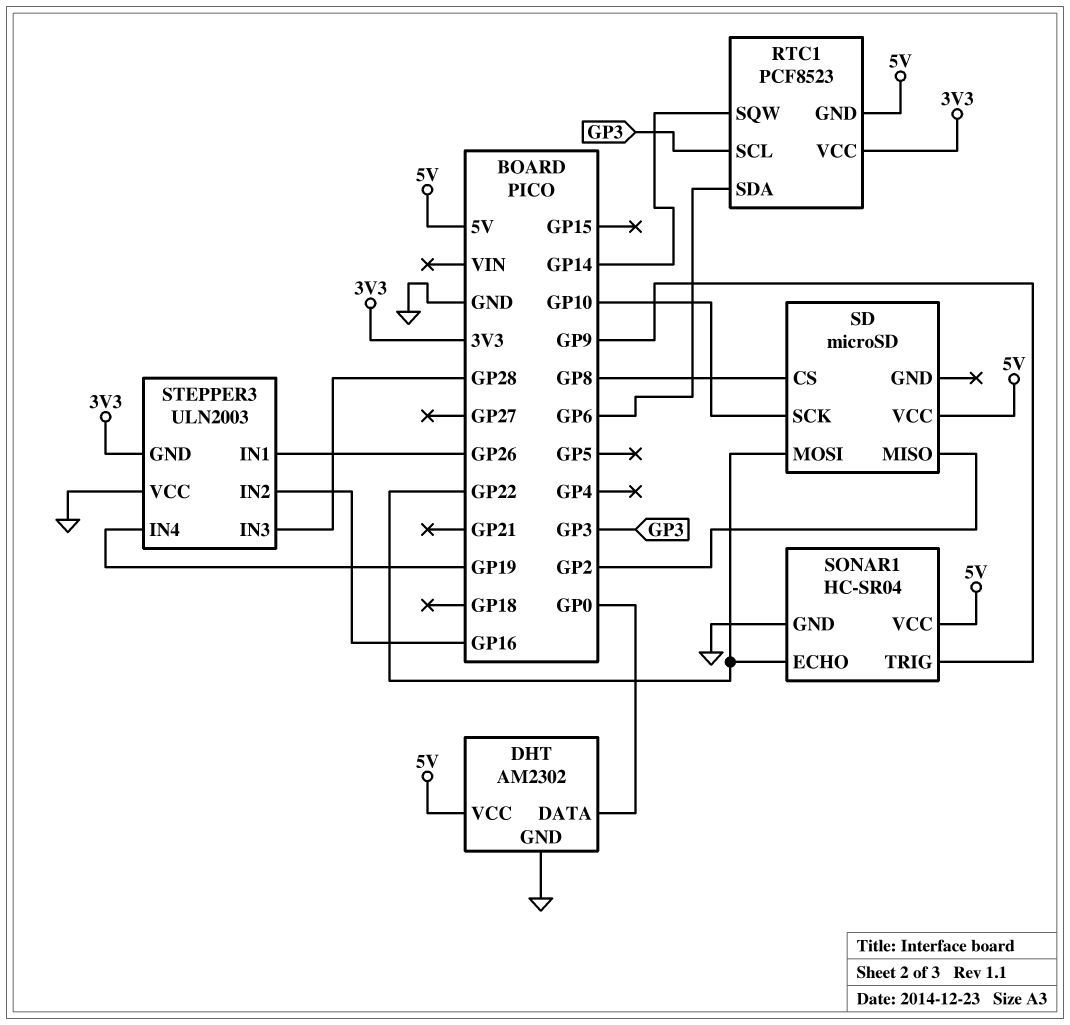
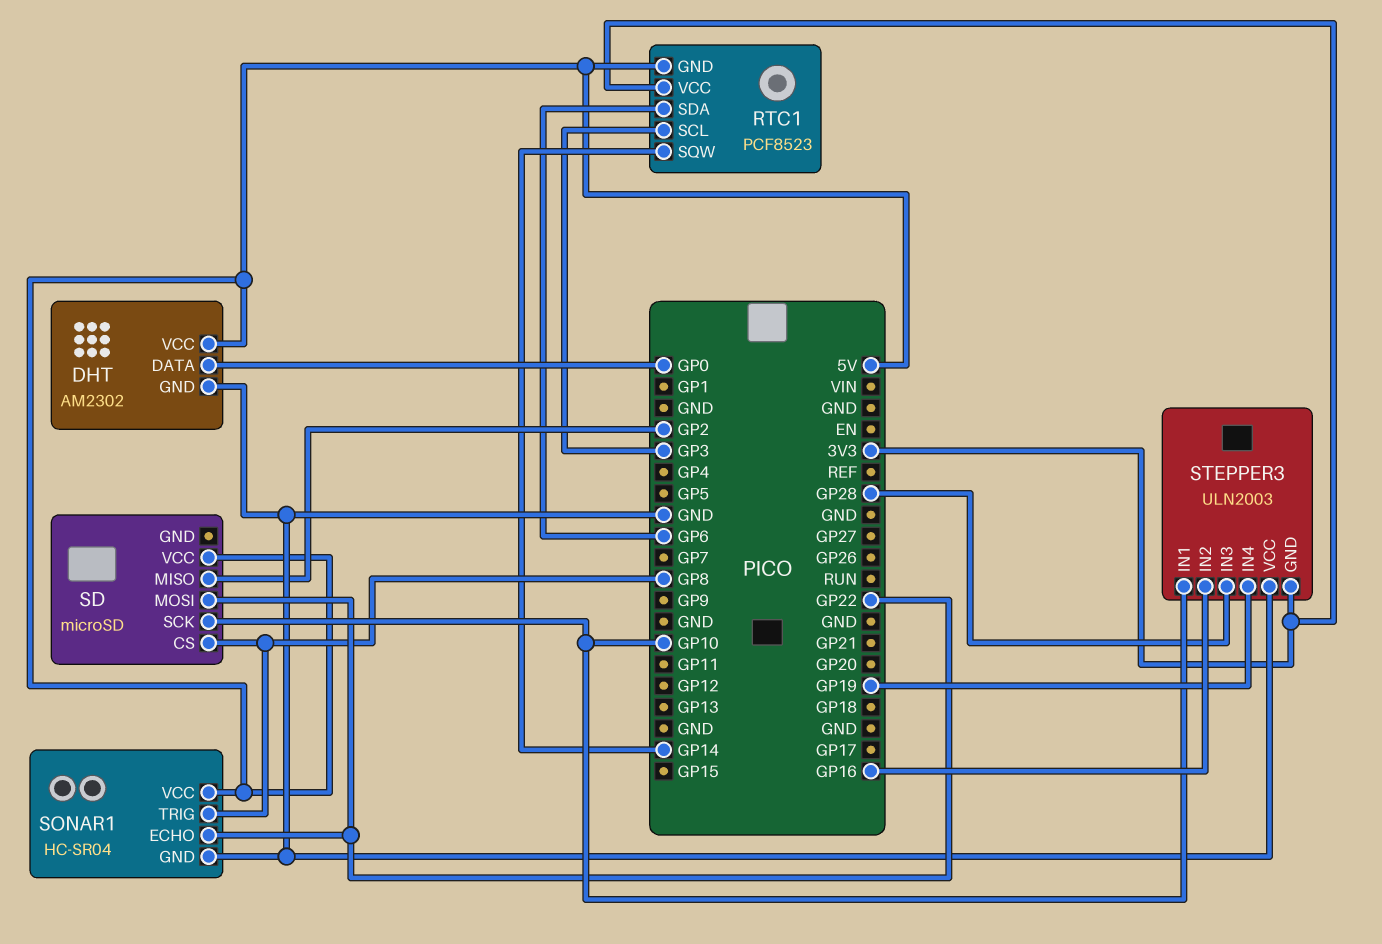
SONAR1 pin TRIG: GP9 -> GP8
STEPPER3 pin IN1: GP26 -> GP10

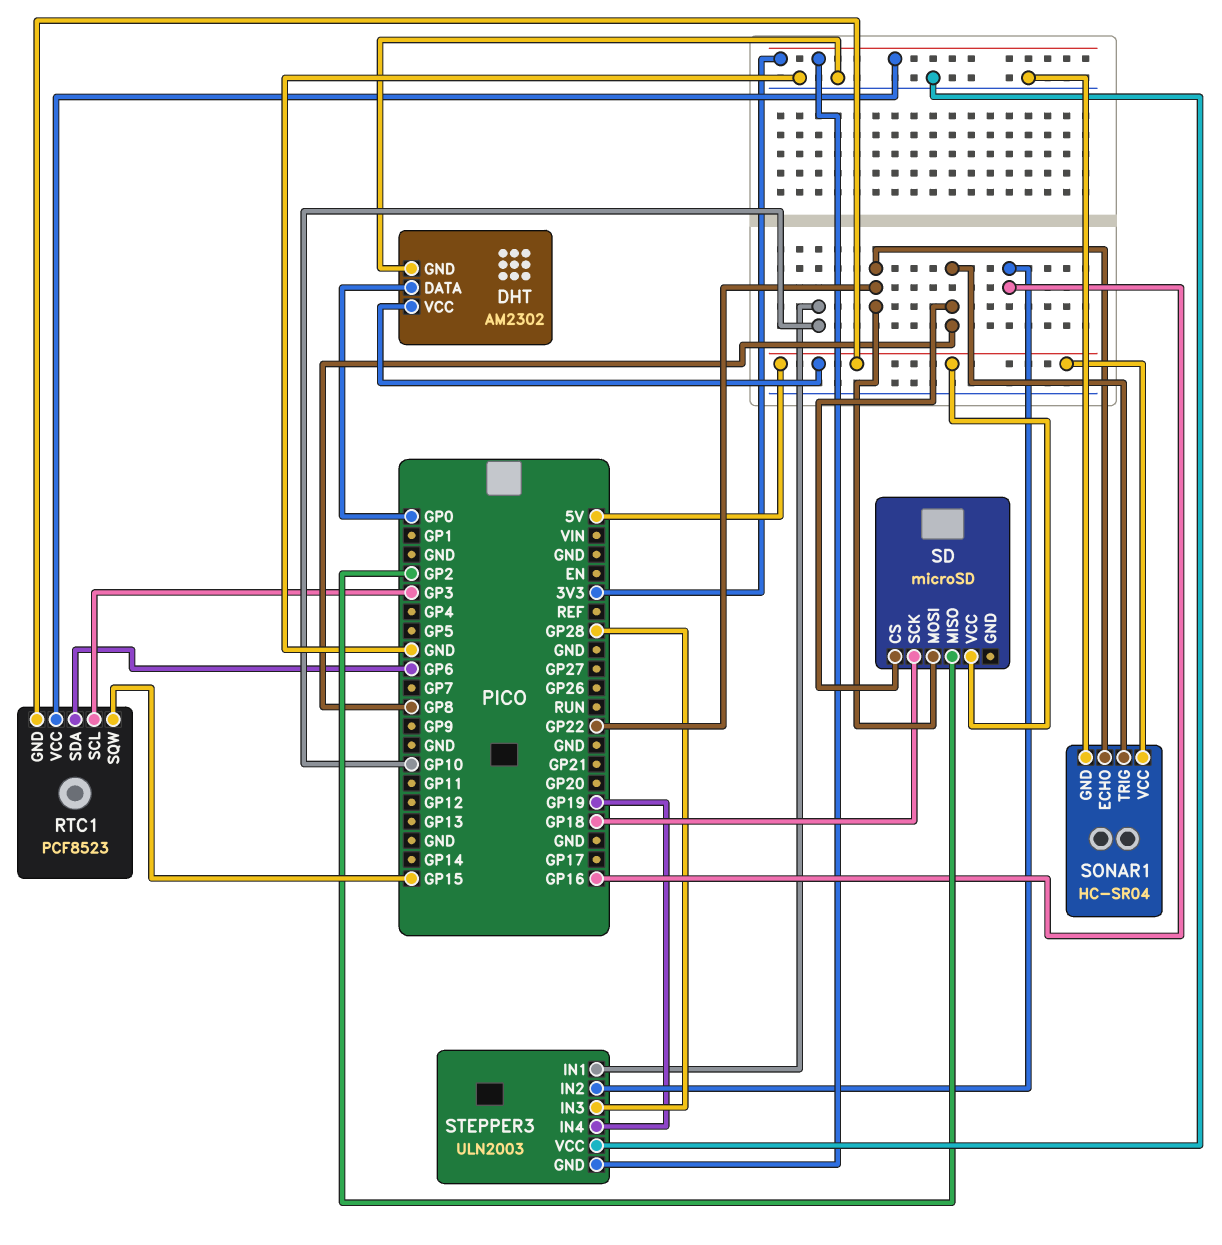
RTC1 pin SQW: GP14 -> GP15
SD pin SCK: GP10 -> GP18

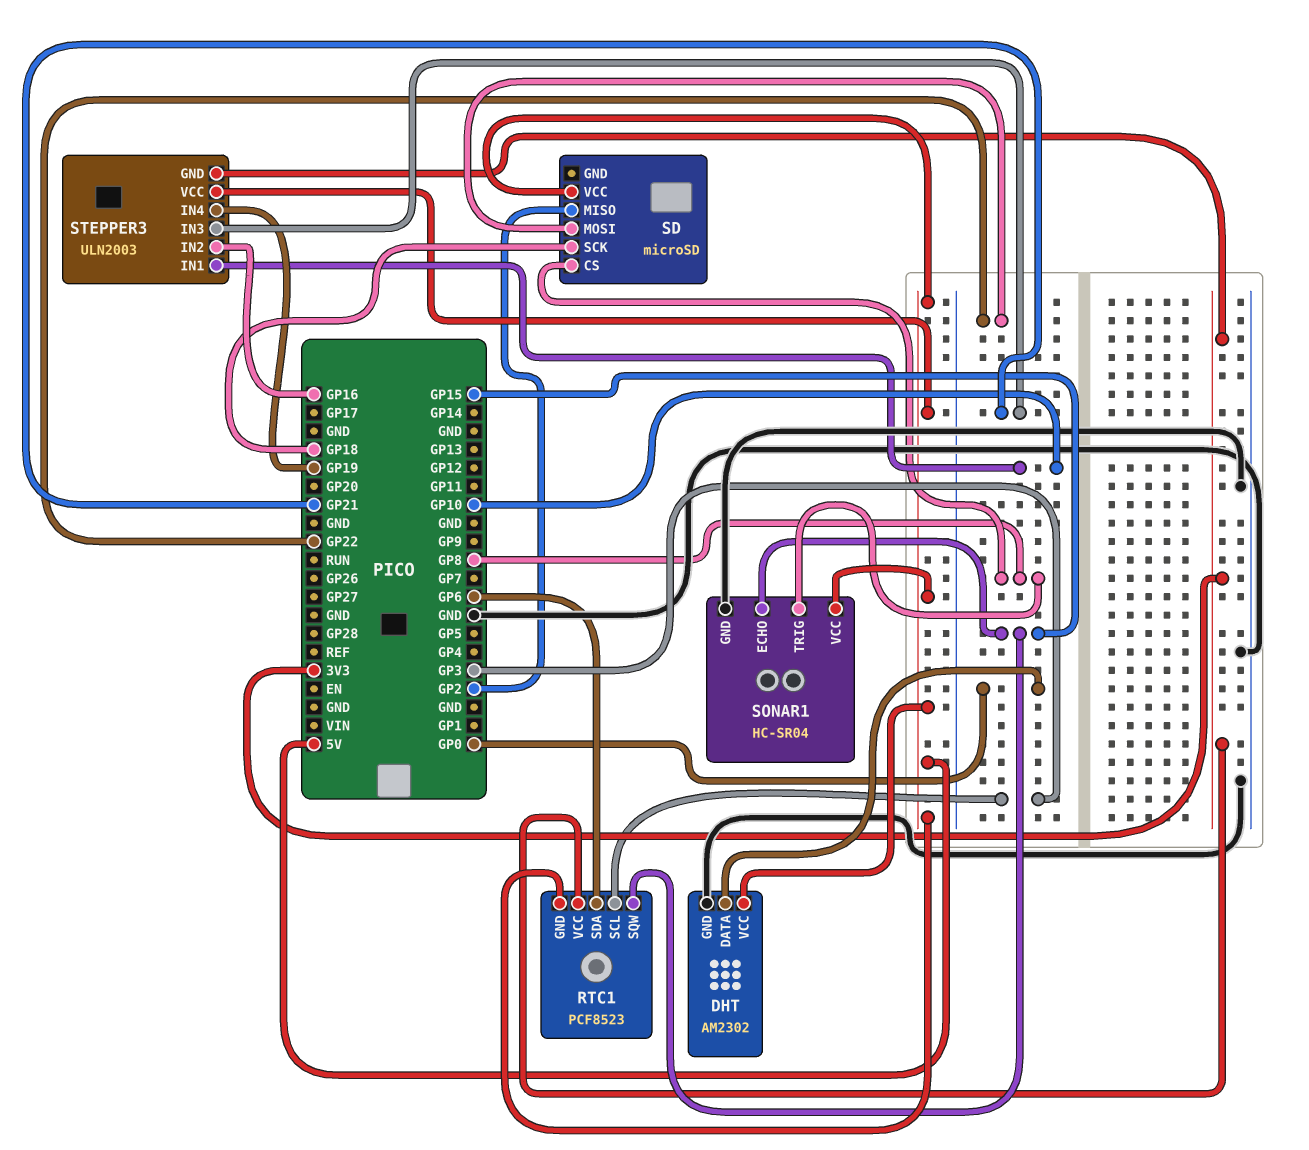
SONAR1 pin ECHO: GP22 -> GP15
STEPPER3 pin IN3: GP28 -> GP21
STEPPER3 pin VCC: GND -> 5V

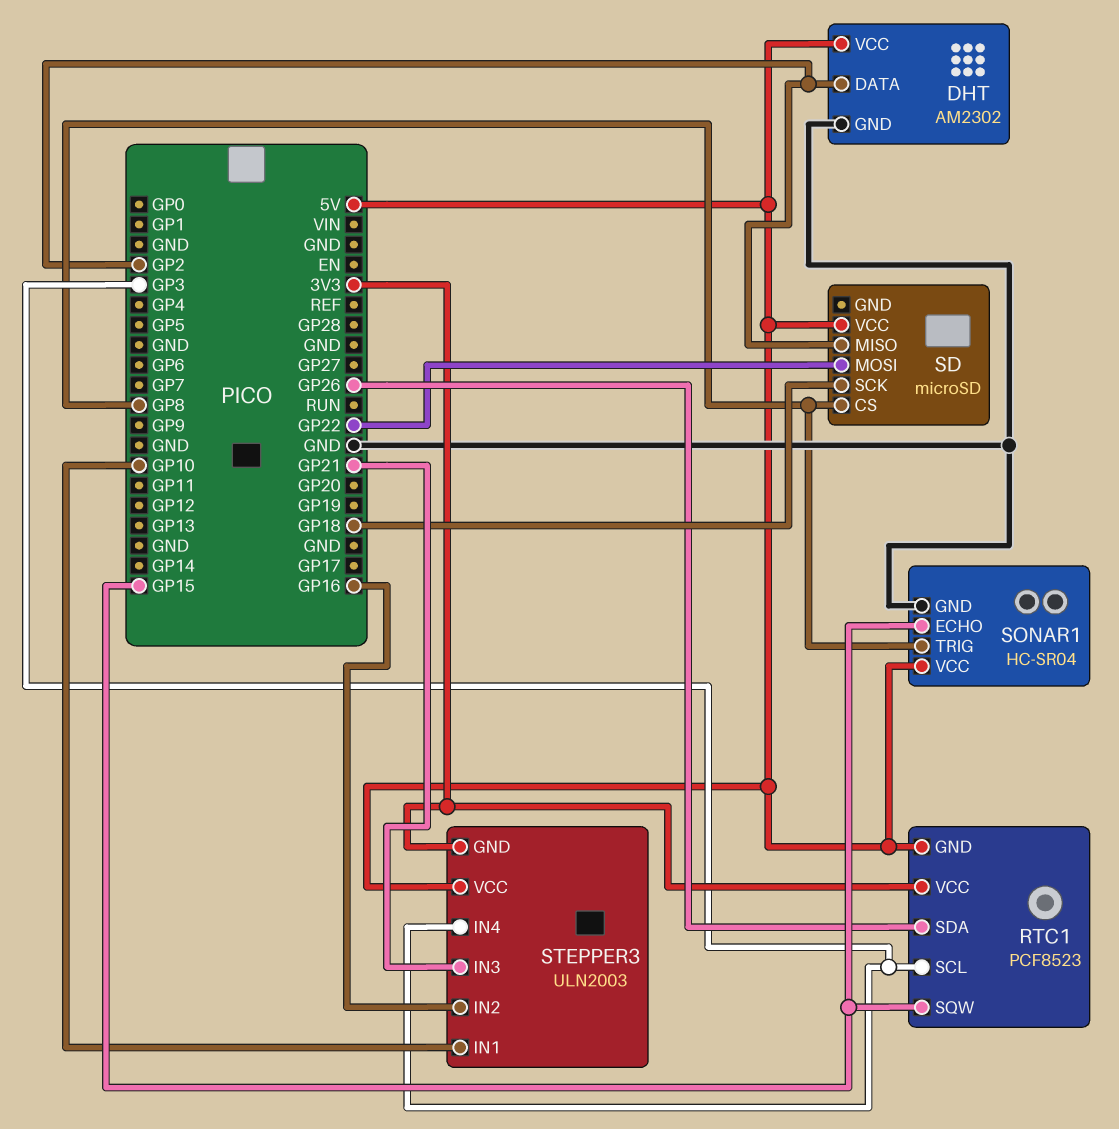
DHT pin DATA: GP0 -> GP2
RTC1 pin SDA: GP6 -> GP26
STEPPER3 pin IN4: GP19 -> GP3

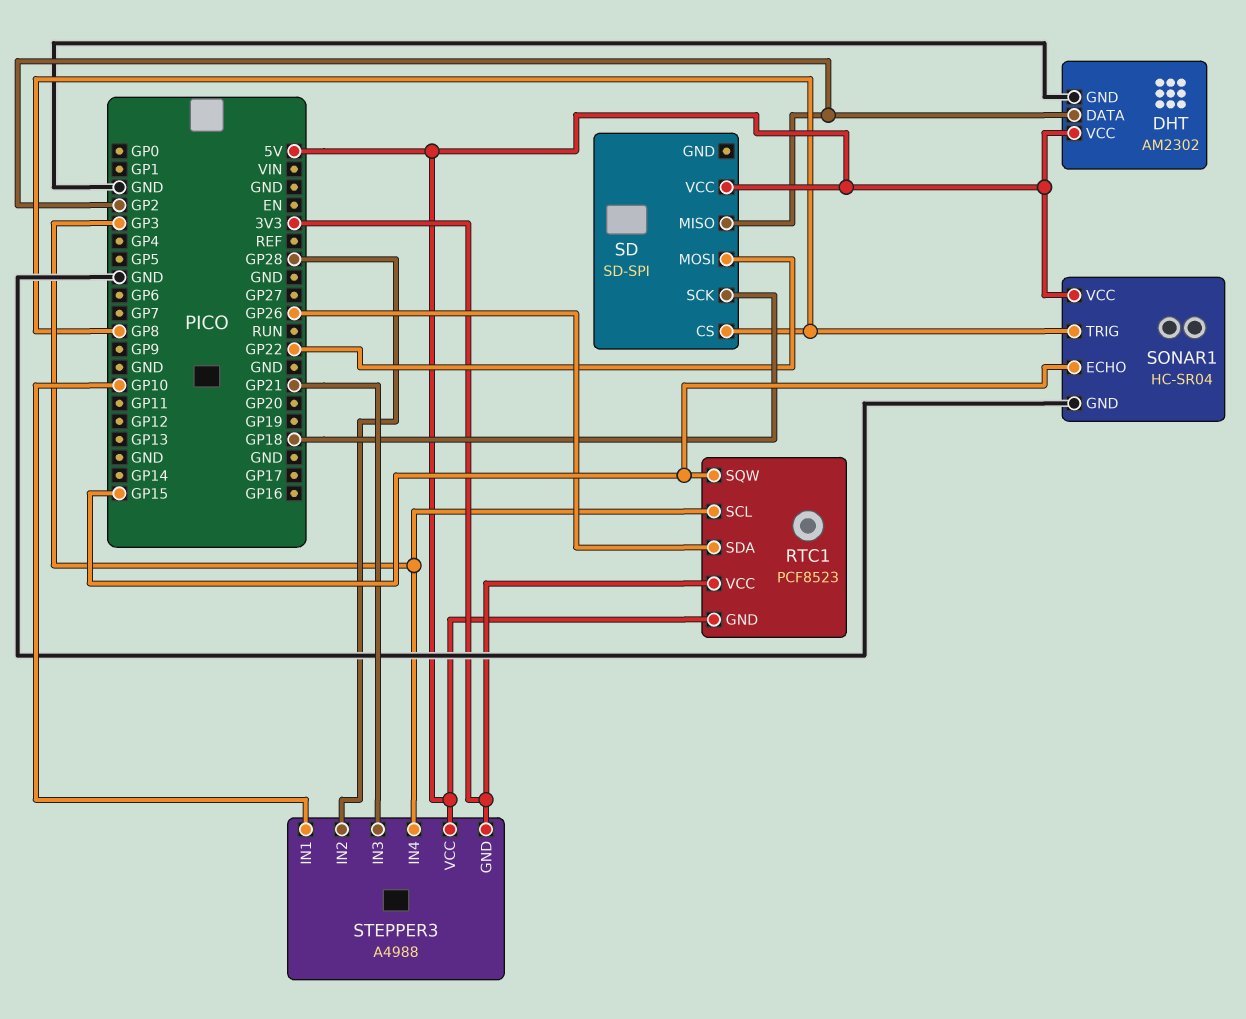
SD: microSD -> SD-SPI
STEPPER3: ULN2003 -> A4988
STEPPER3 pin IN2: GP16 -> GP28

